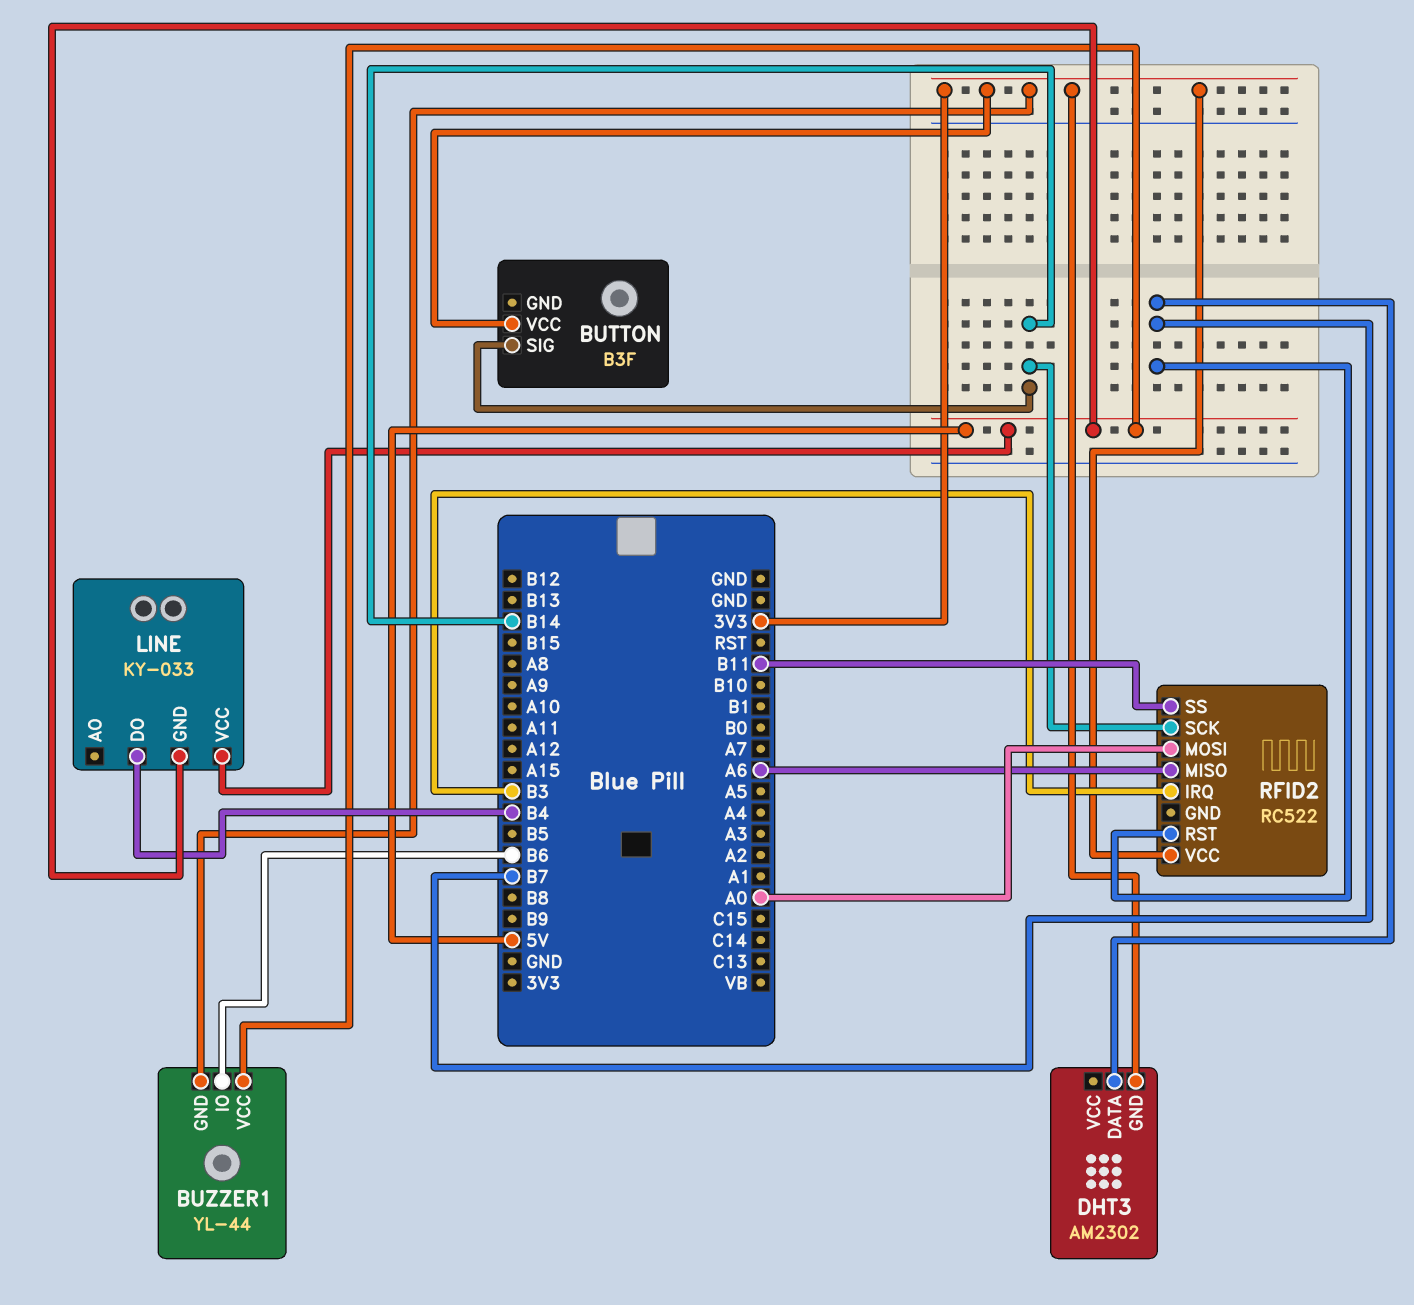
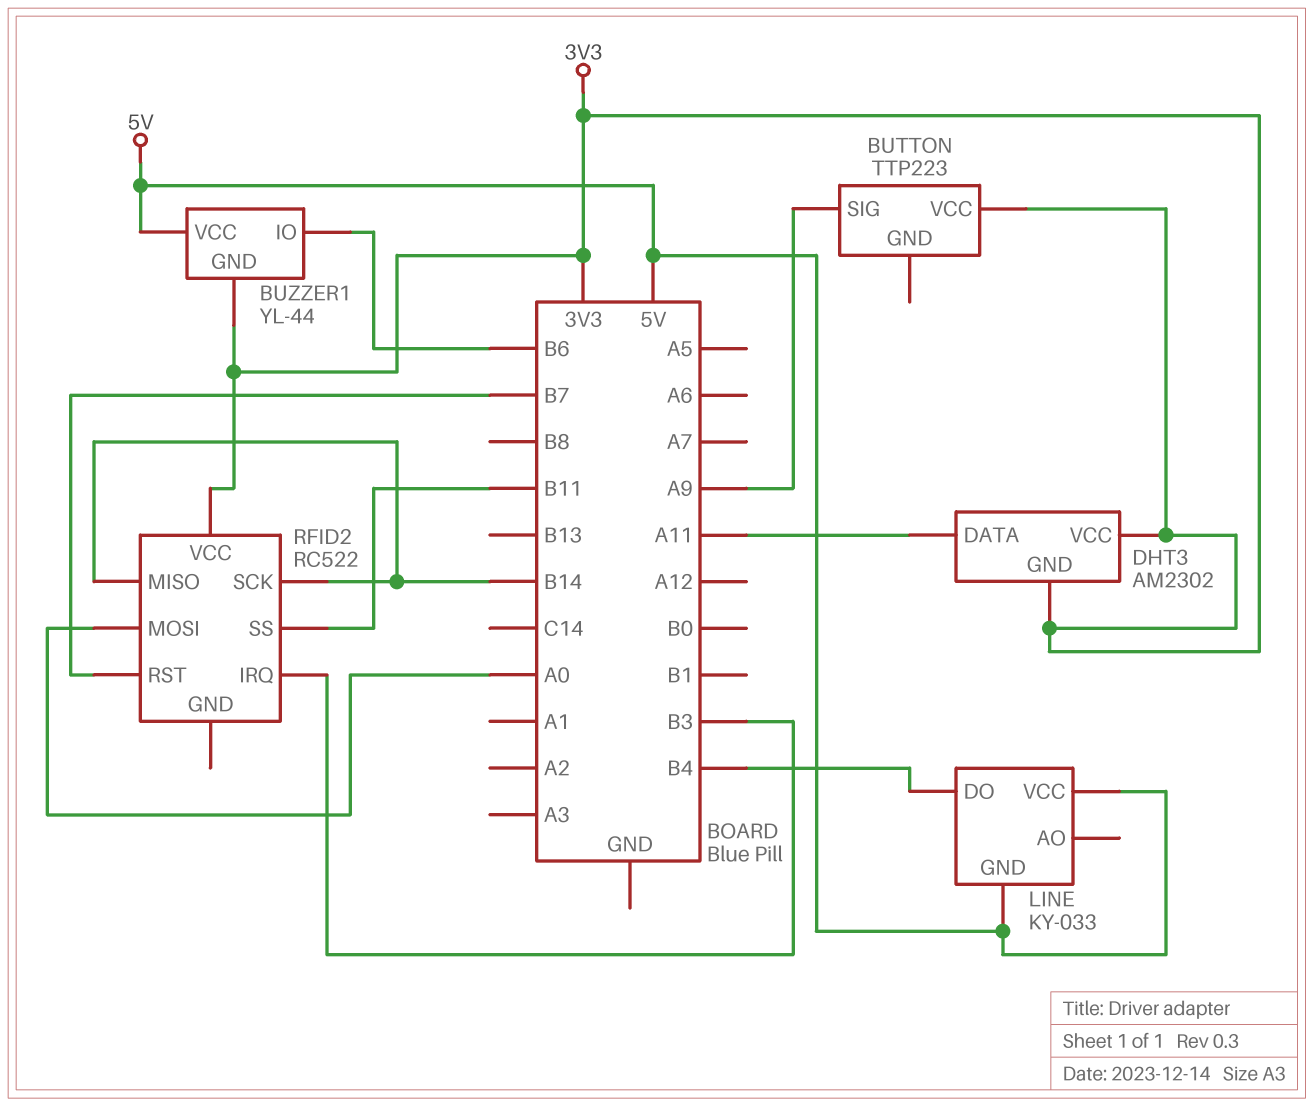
BUTTON: B3F -> TTP223
BUTTON pin SIG: B14 -> A9
DHT3 pin DATA: B7 -> A11
DHT3 pin VCC: none -> 3V3
RFID2 pin MISO: A6 -> B14

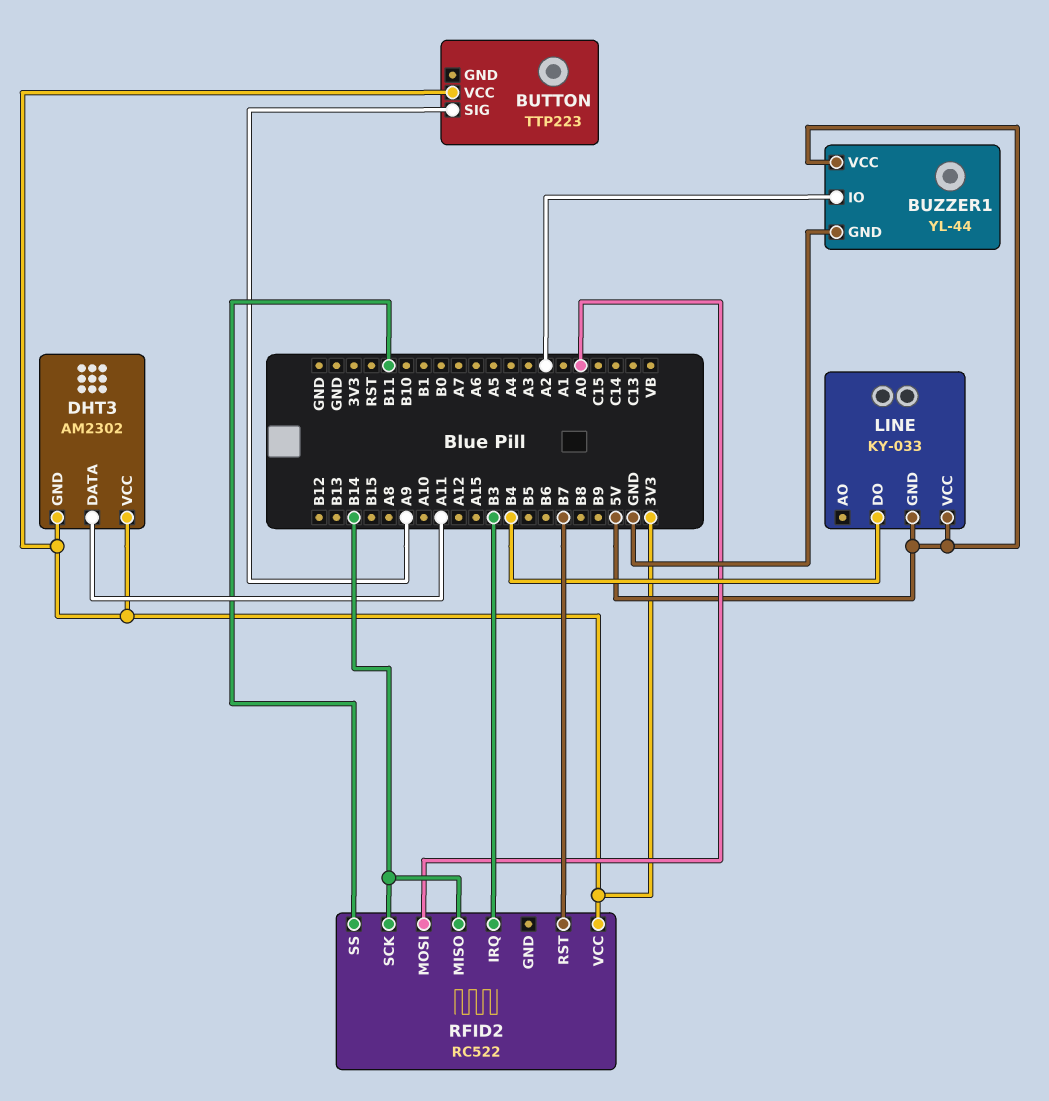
BUZZER1 pin GND: 3V3 -> GND
BUZZER1 pin IO: B6 -> A2

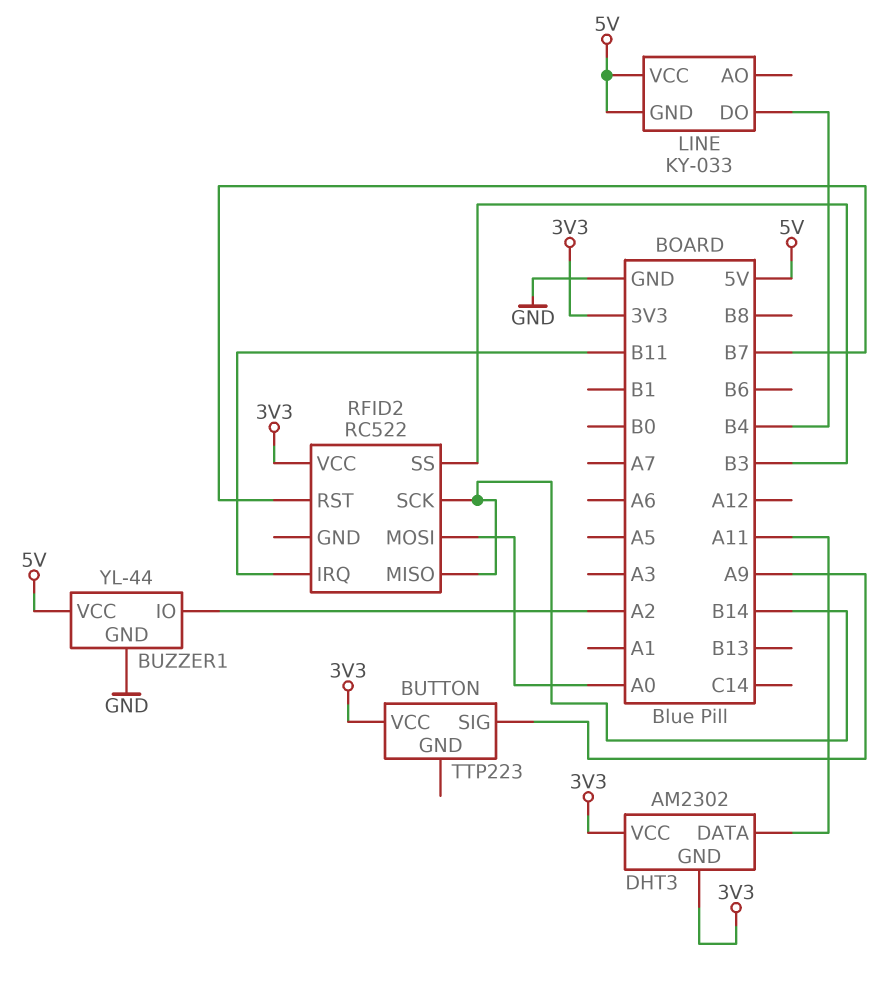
RFID2 pin IRQ: B3 -> B11
RFID2 pin SS: B11 -> B3

